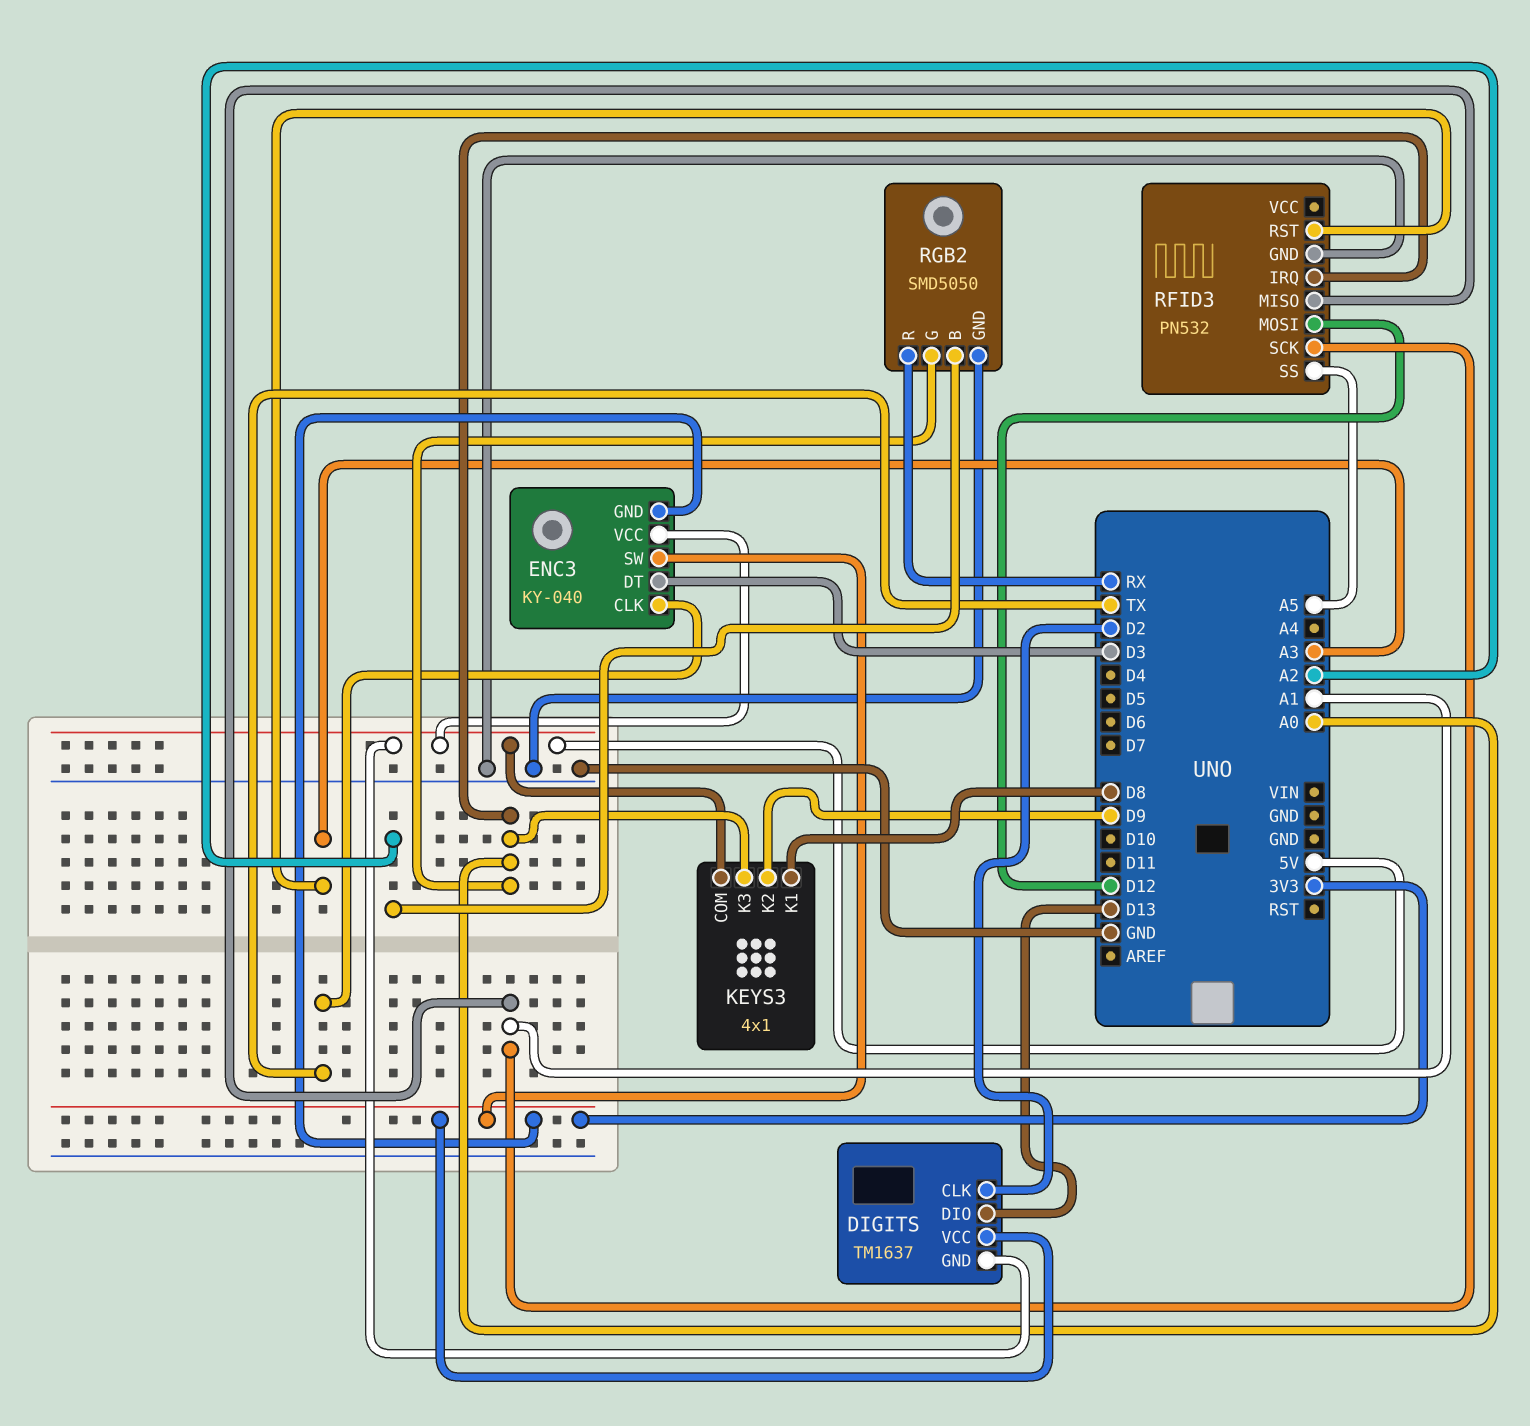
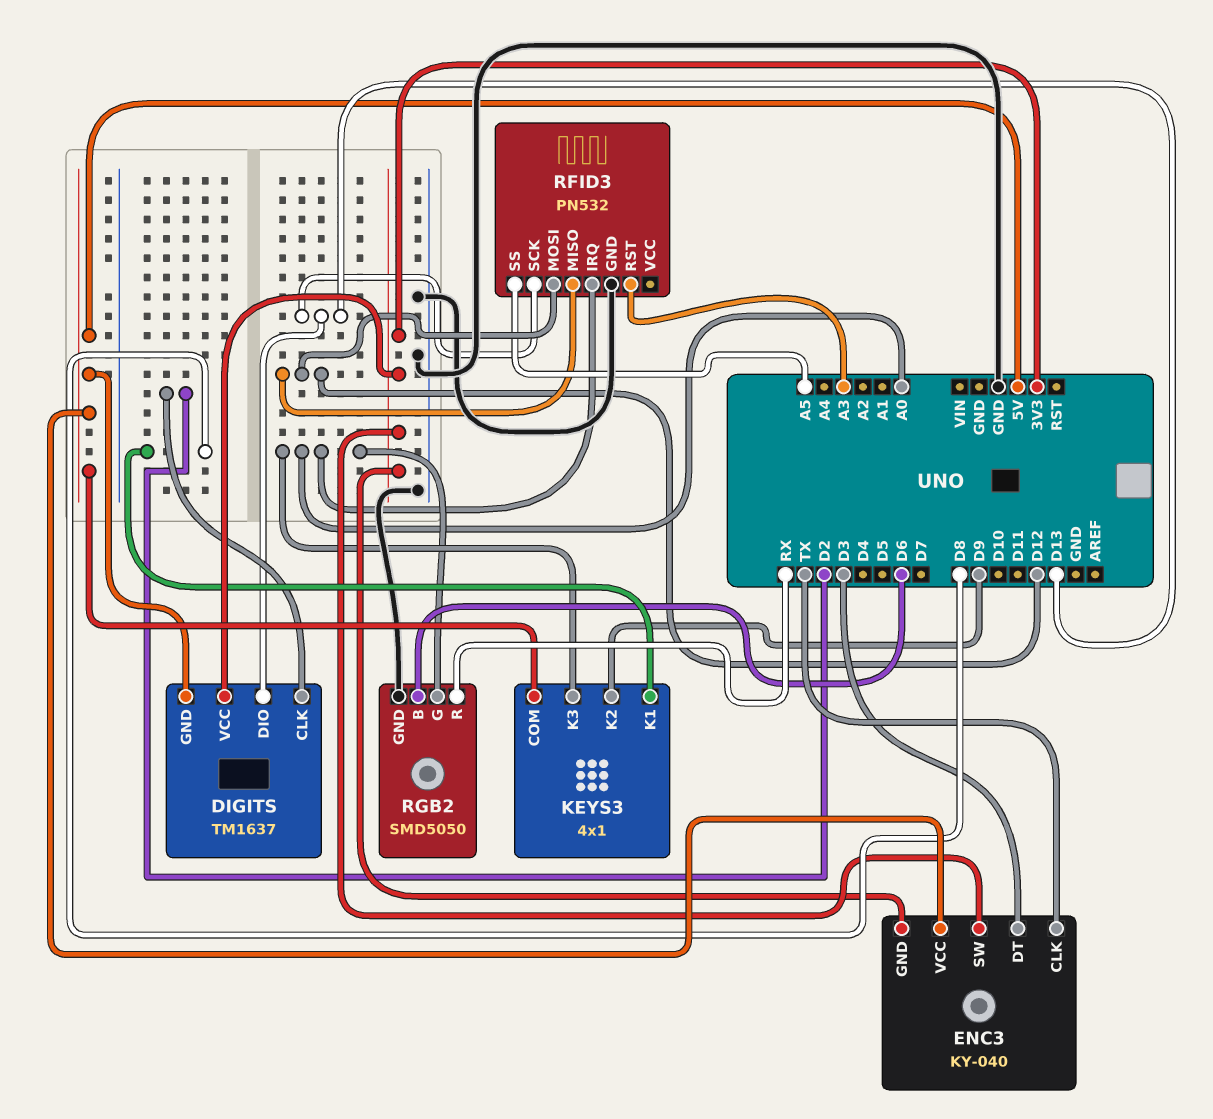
RFID3 pin MISO: A1 -> D12
RFID3 pin SCK: A1 -> D13
RGB2 pin B: A2 -> D6

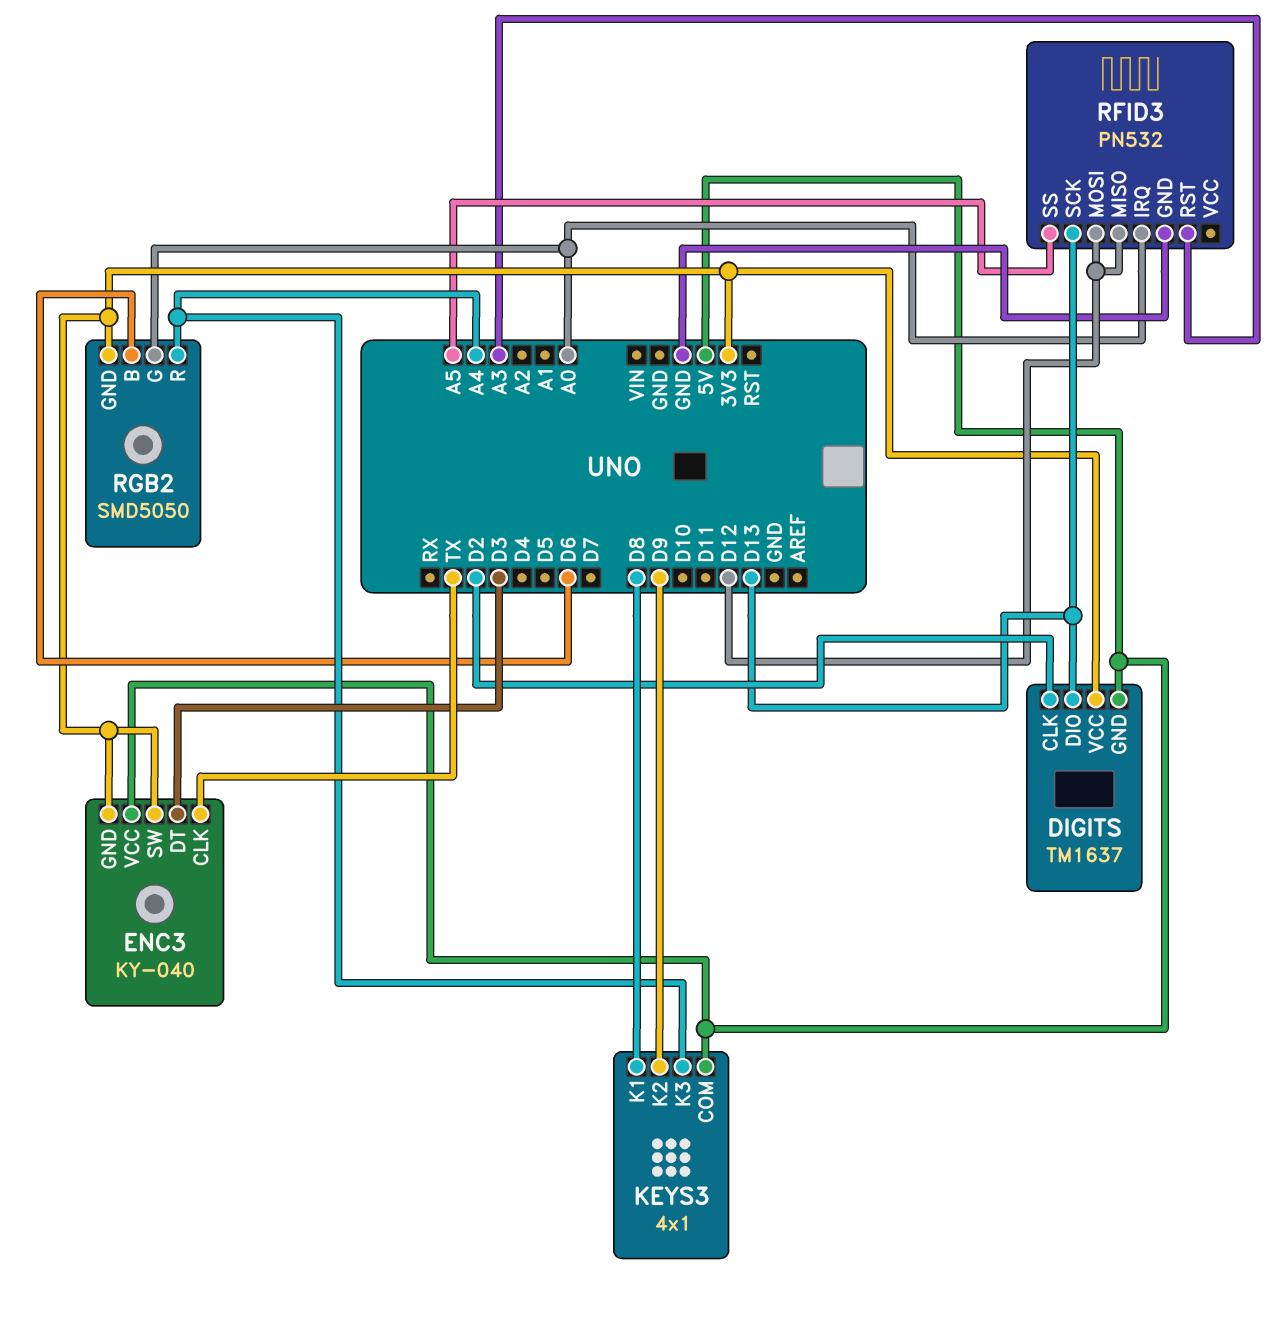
KEYS3 pin K3: A0 -> A4
RGB2 pin GND: GND -> 3V3
RGB2 pin R: RX -> A4

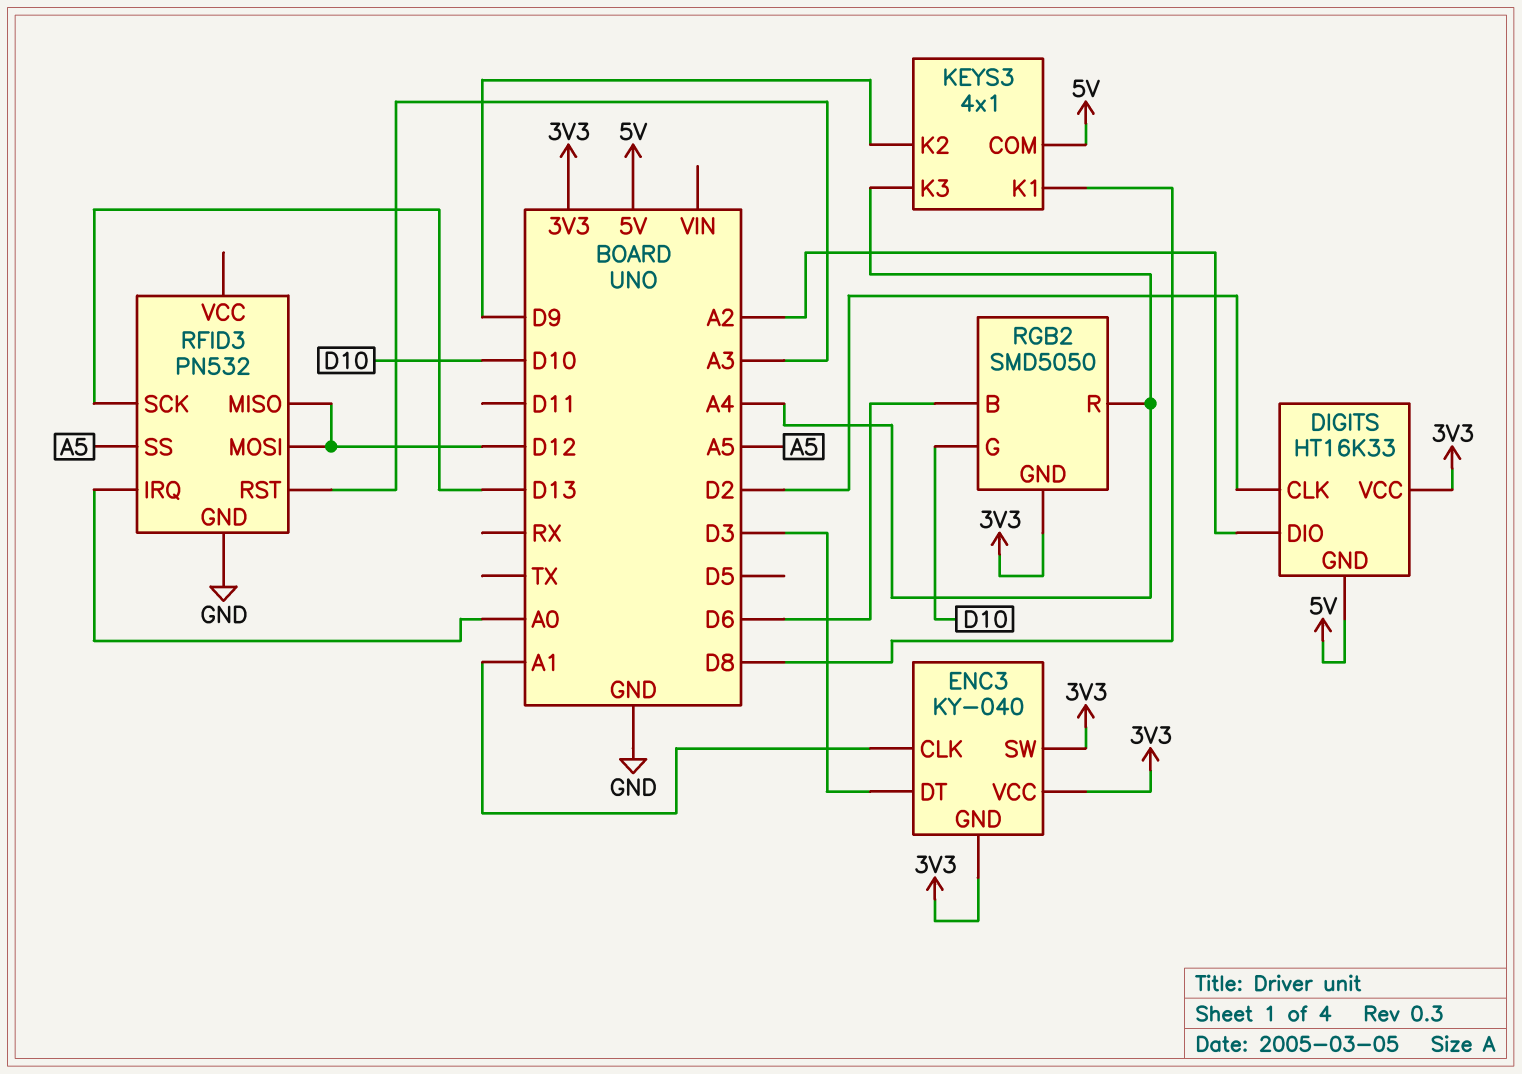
DIGITS: TM1637 -> HT16K33
DIGITS pin DIO: D13 -> A2
ENC3 pin CLK: TX -> A1
ENC3 pin VCC: 5V -> 3V3
RGB2 pin G: A0 -> D10

